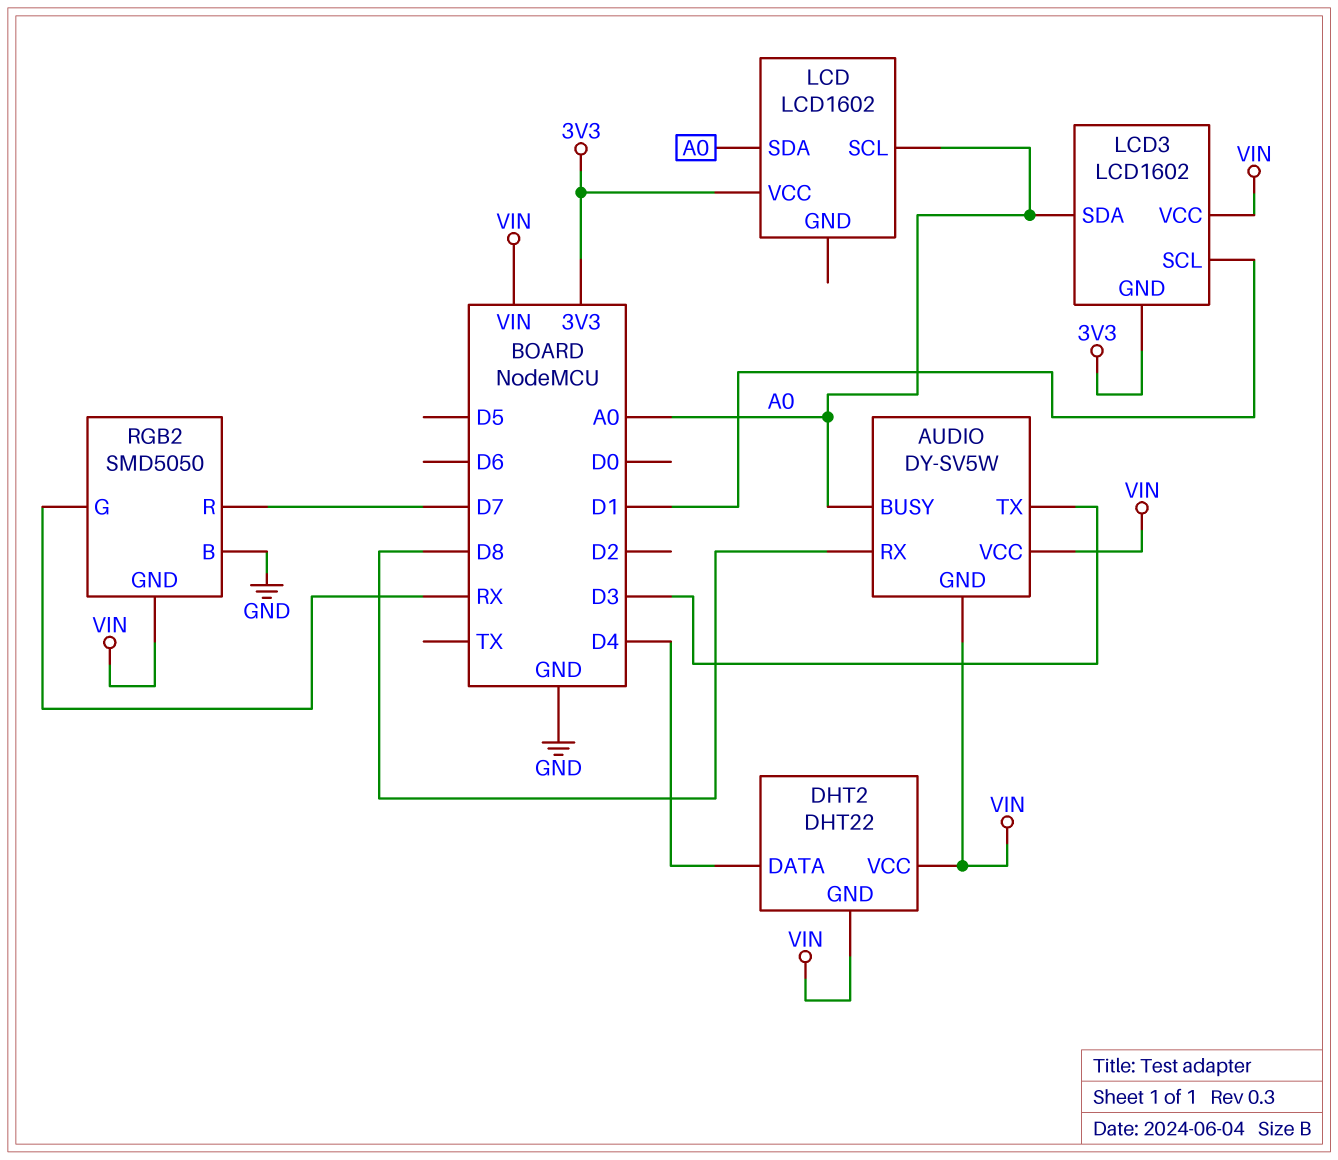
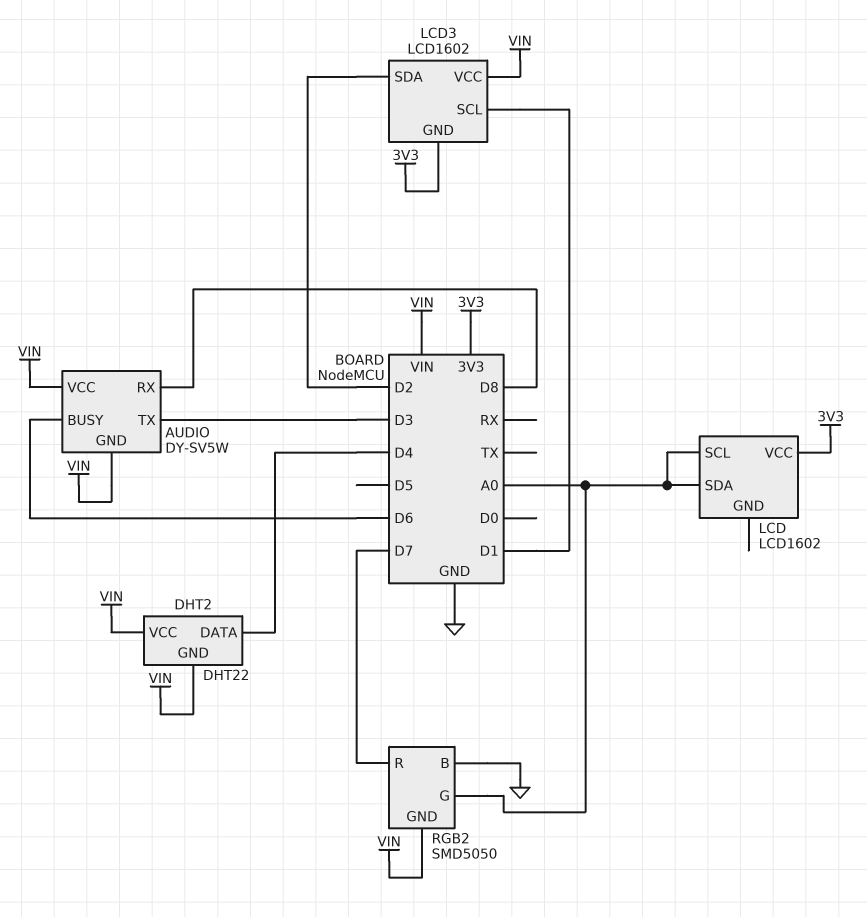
AUDIO pin BUSY: A0 -> D6
LCD3 pin SDA: A0 -> D2
RGB2 pin G: RX -> A0

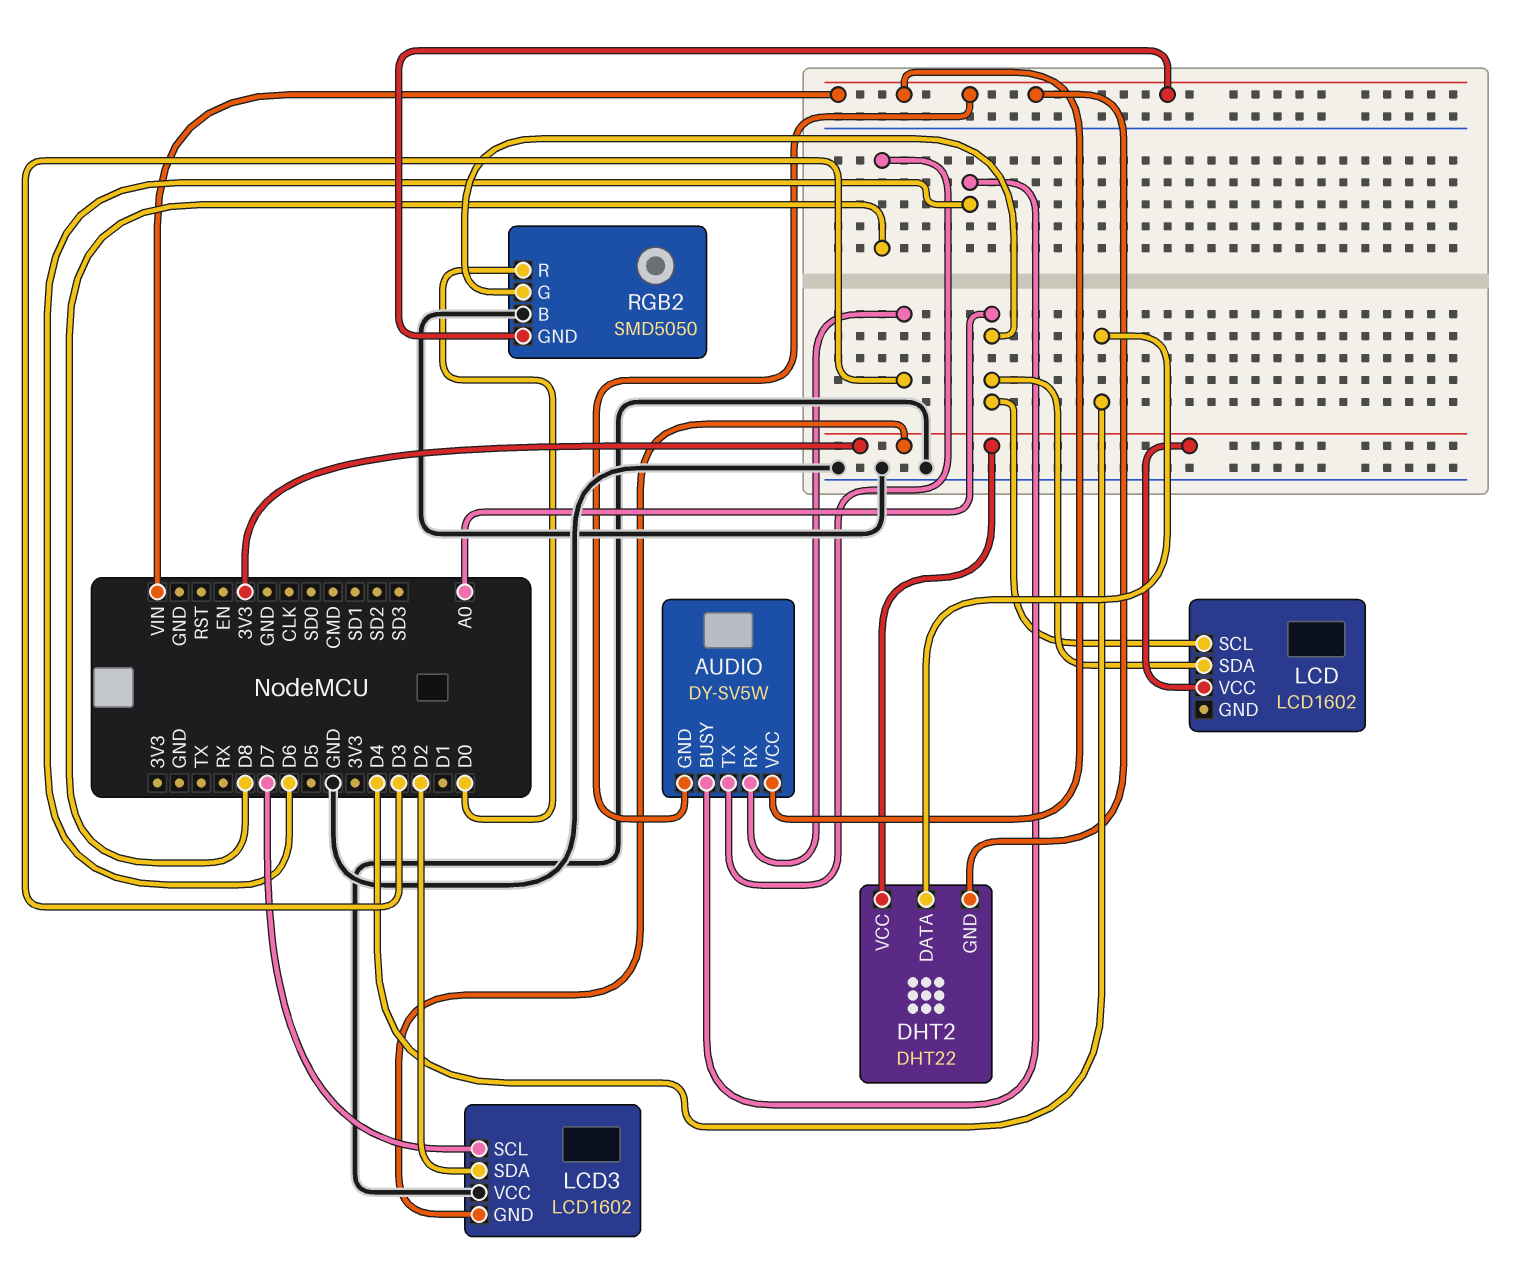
AUDIO pin RX: D8 -> D3
AUDIO pin TX: D3 -> D8
DHT2 pin VCC: VIN -> 3V3
LCD3 pin SCL: D1 -> D7
LCD3 pin VCC: VIN -> GND
RGB2 pin R: D7 -> D0

